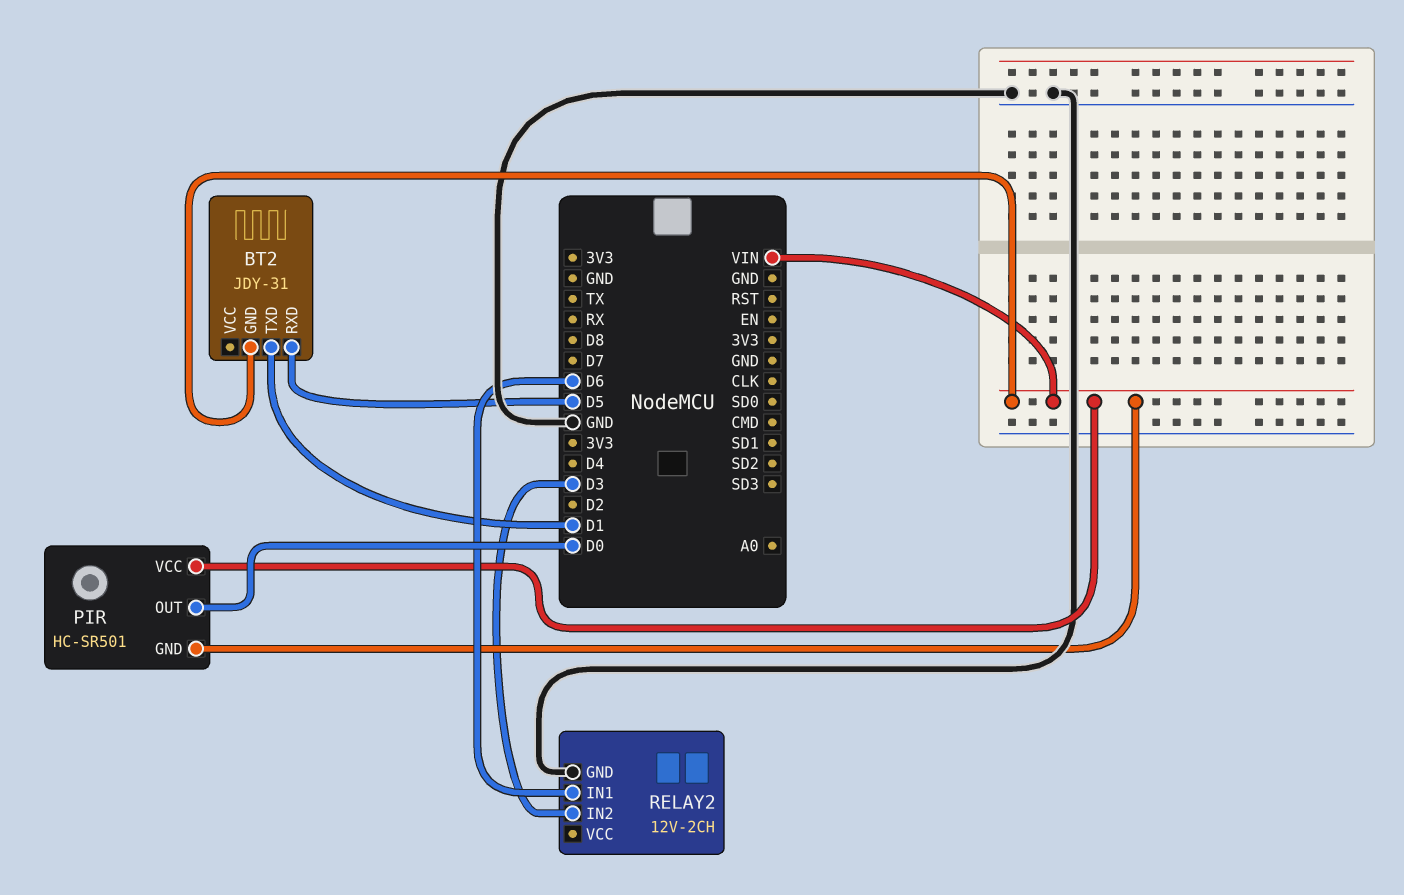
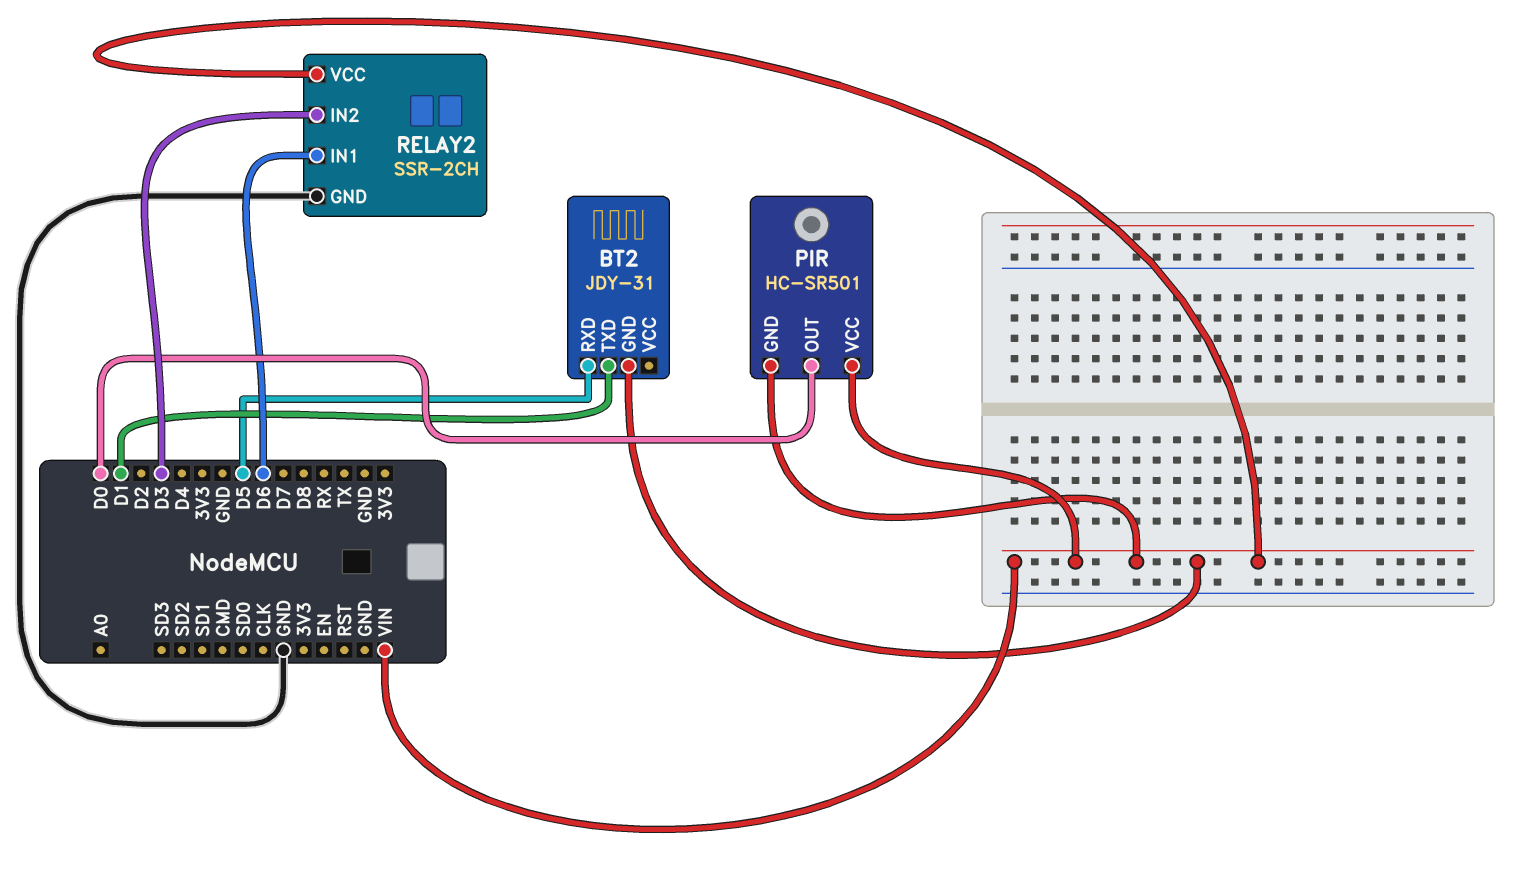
RELAY2: 12V-2CH -> SSR-2CH
RELAY2 pin VCC: none -> VIN

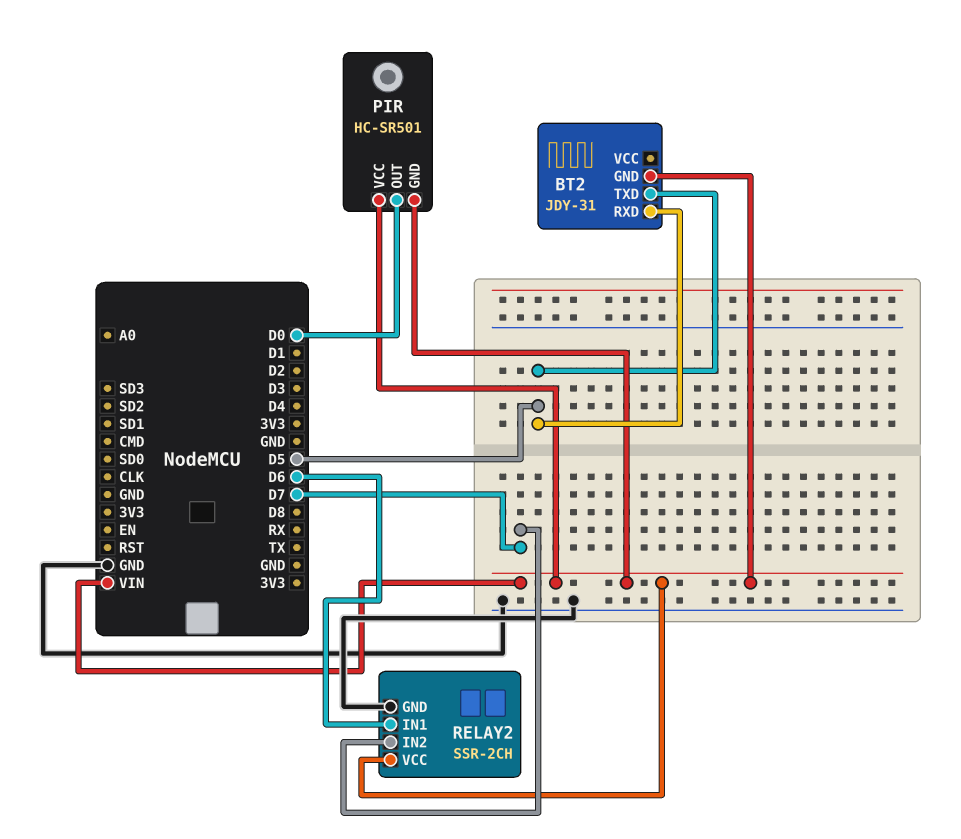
BT2 pin TXD: D1 -> D5
RELAY2 pin IN2: D3 -> D7

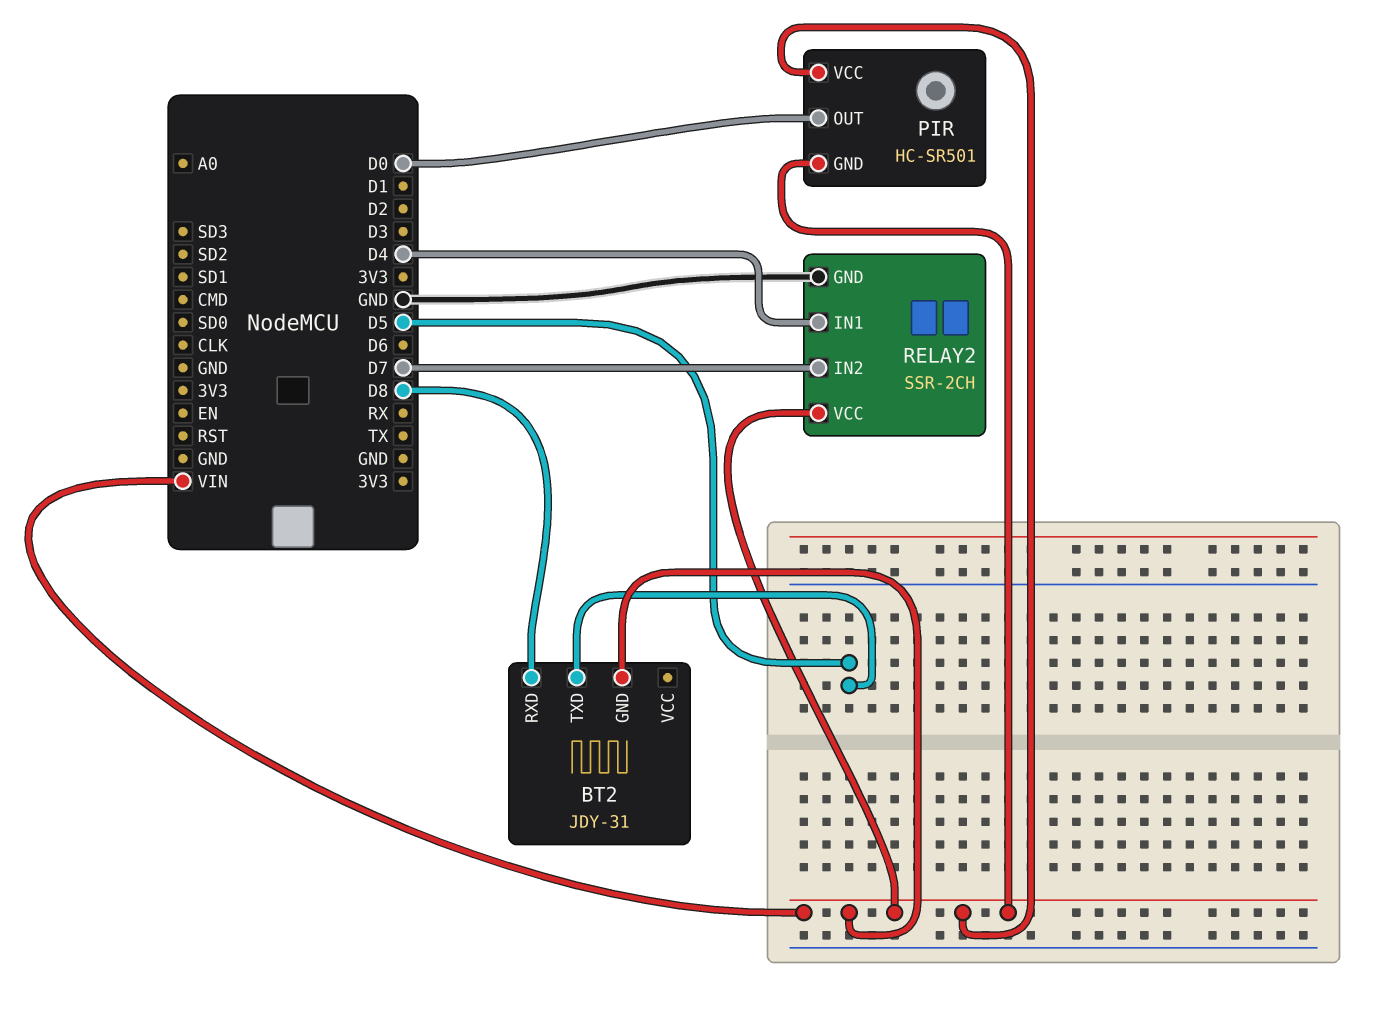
BT2 pin RXD: D5 -> D8
RELAY2 pin IN1: D6 -> D4

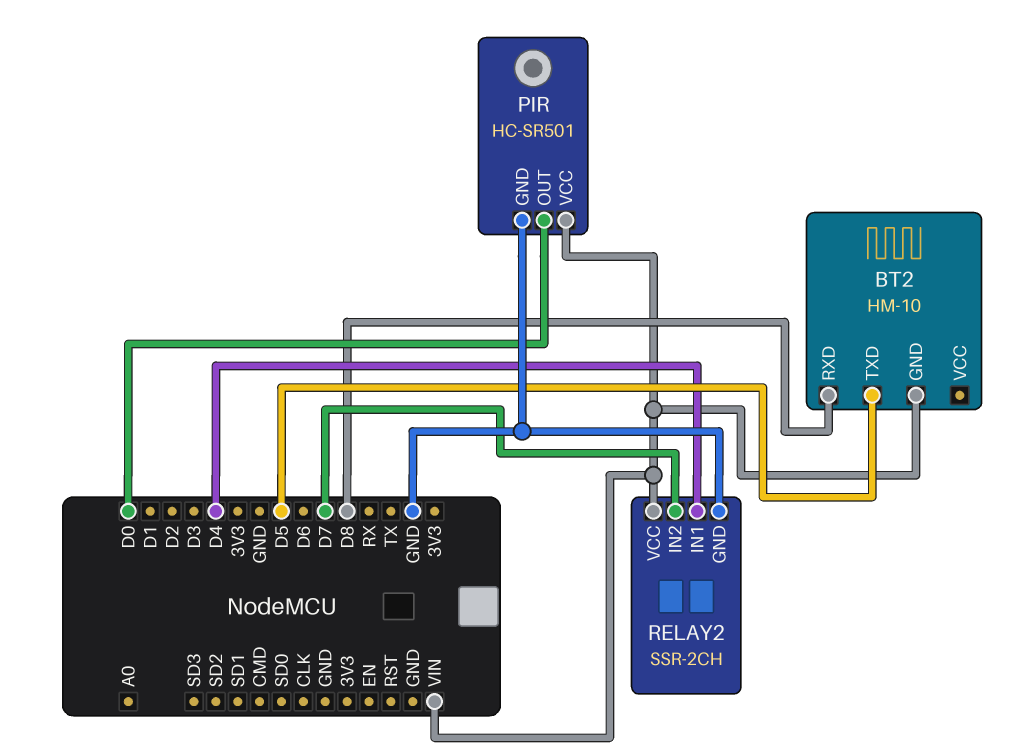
BT2: JDY-31 -> HM-10
PIR pin GND: VIN -> GND

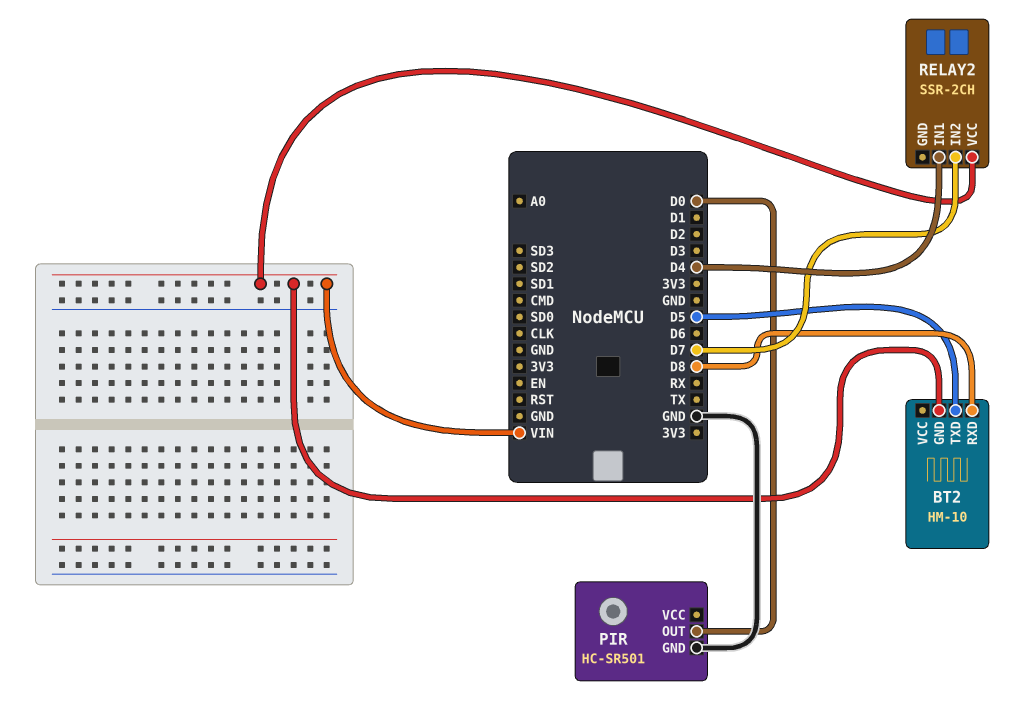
PIR pin VCC: VIN -> none
RELAY2 pin GND: GND -> none

